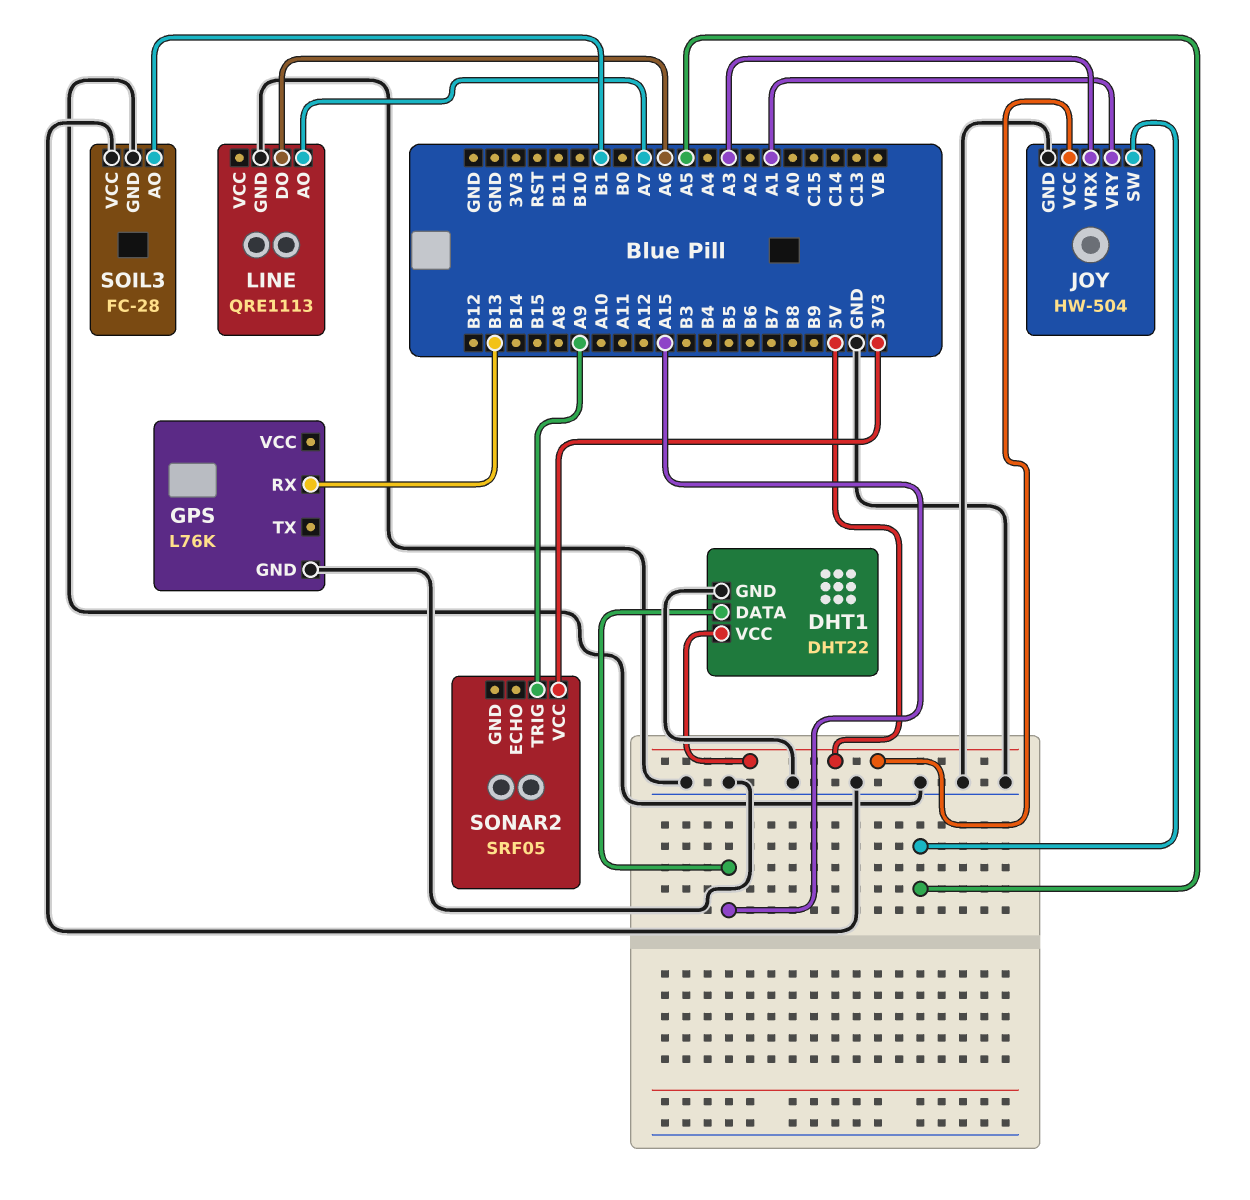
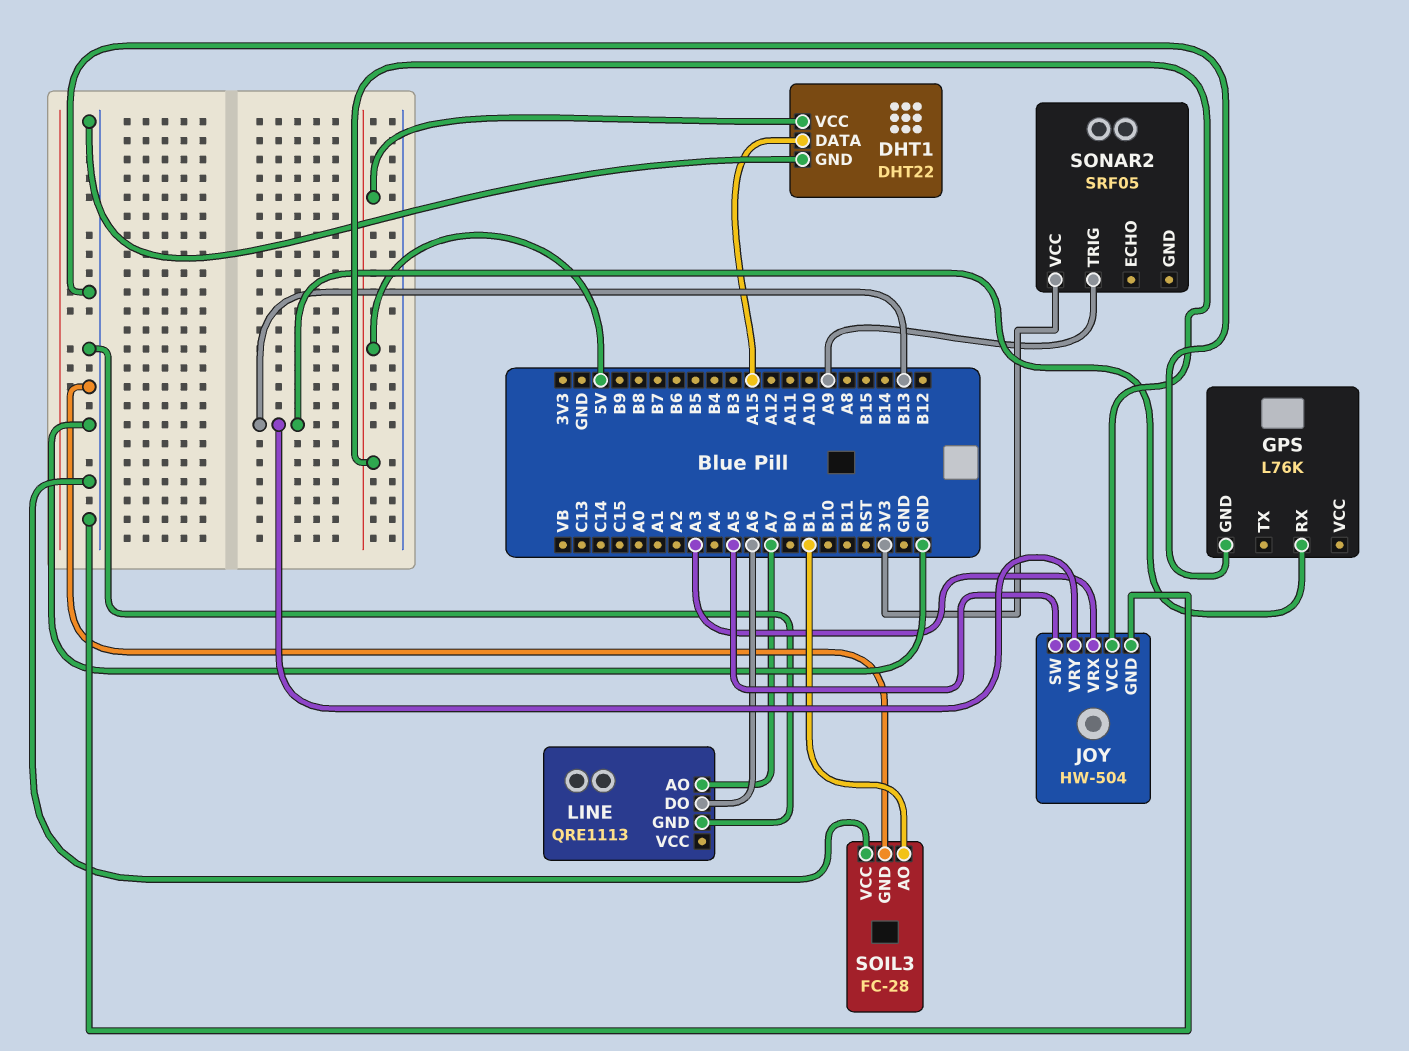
JOY pin VRY: A1 -> B13

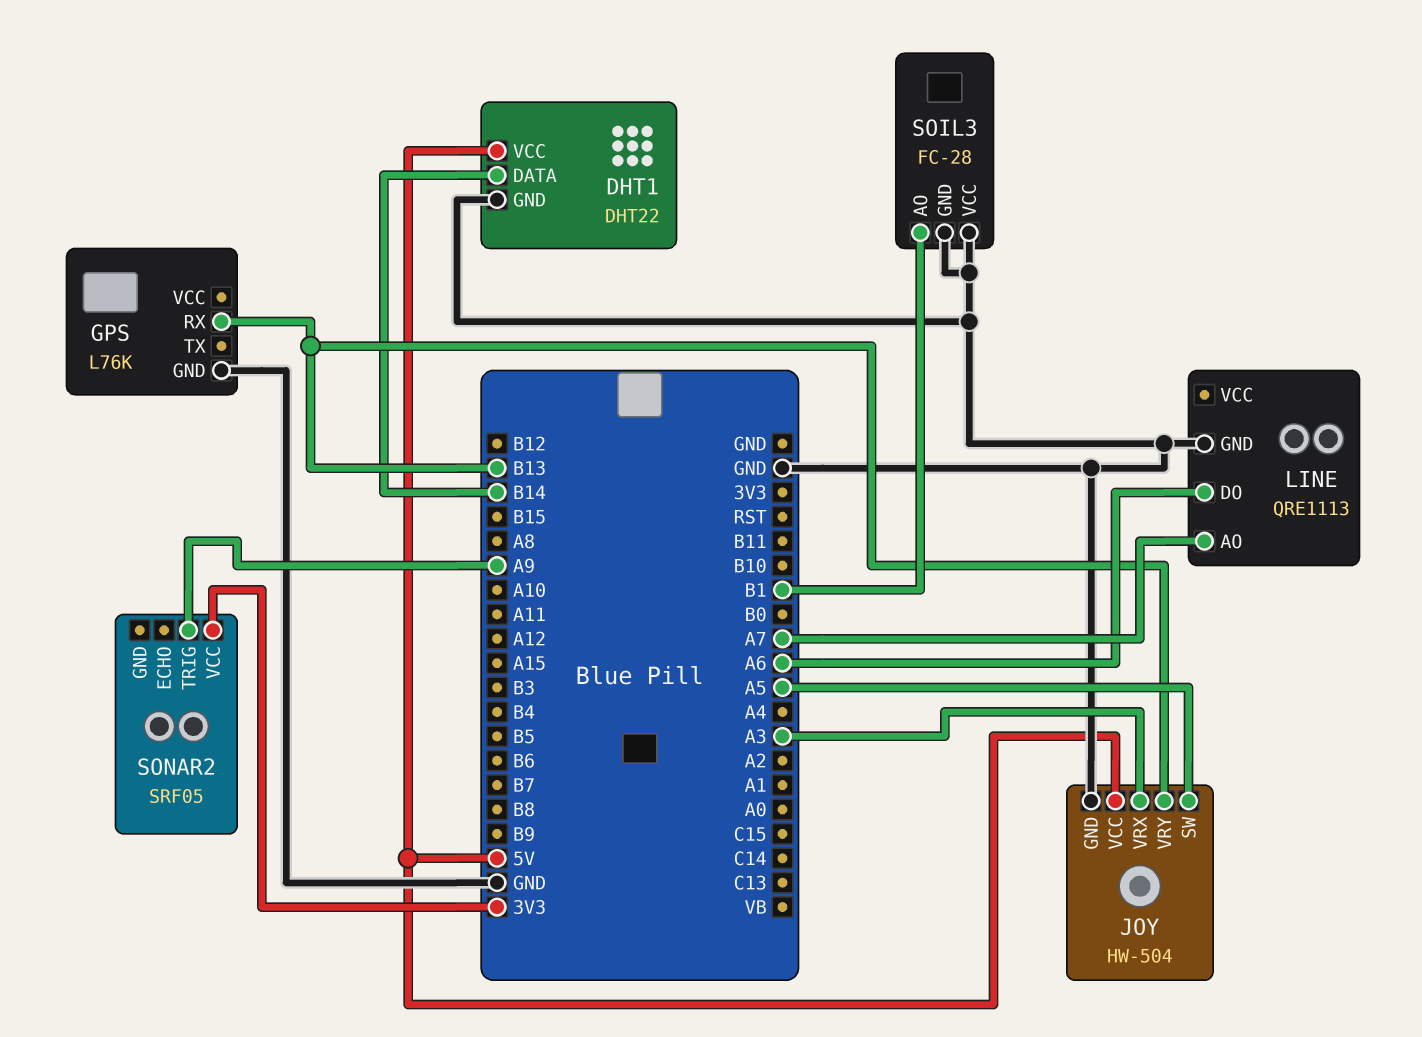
DHT1 pin DATA: A15 -> B14

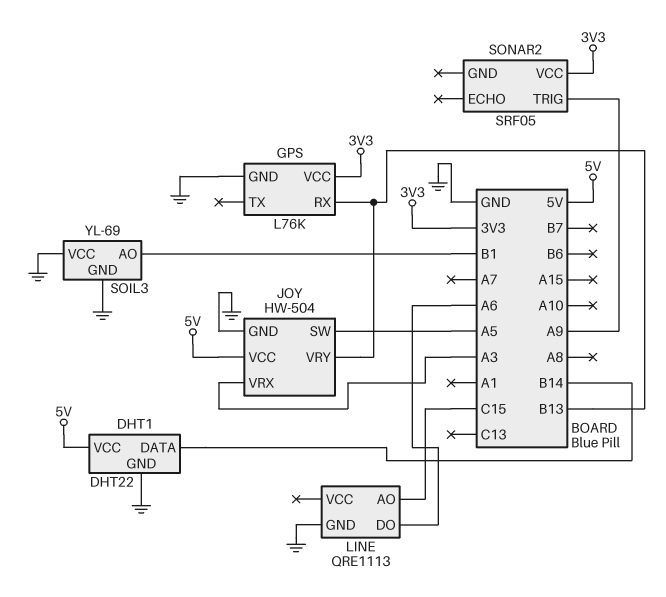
GPS pin VCC: none -> 3V3
LINE pin AO: A7 -> C15
SOIL3: FC-28 -> YL-69

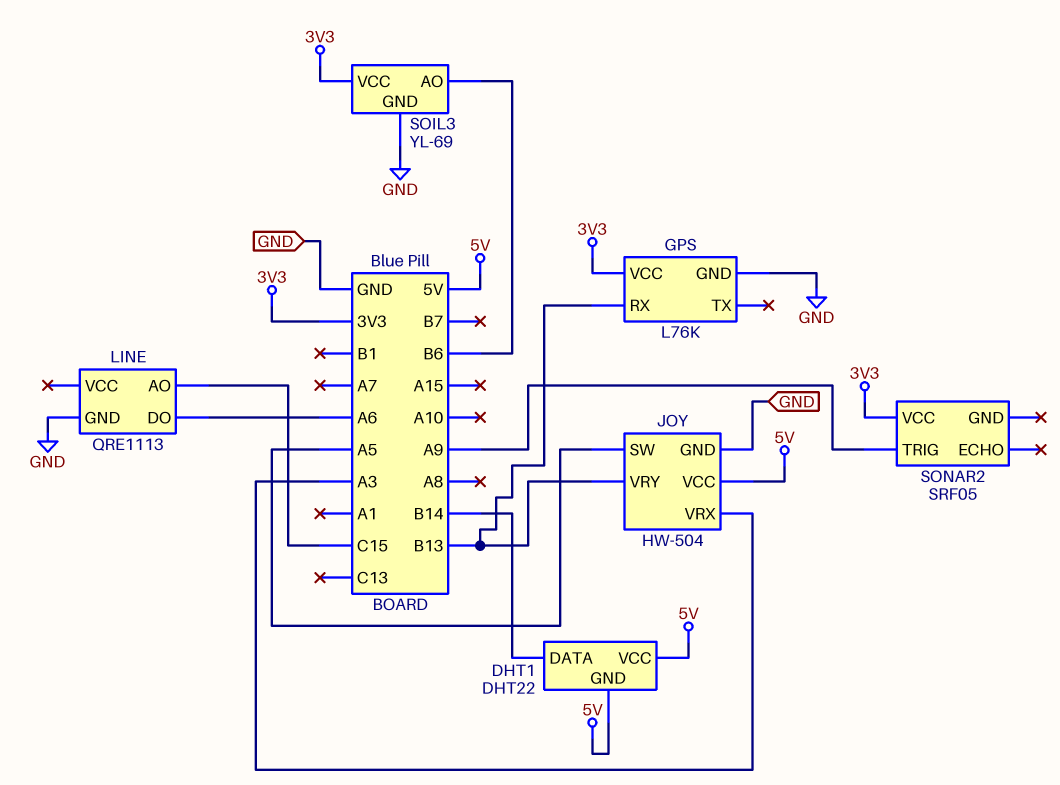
DHT1 pin GND: GND -> 5V
SOIL3 pin AO: B1 -> B6
SOIL3 pin VCC: GND -> 3V3

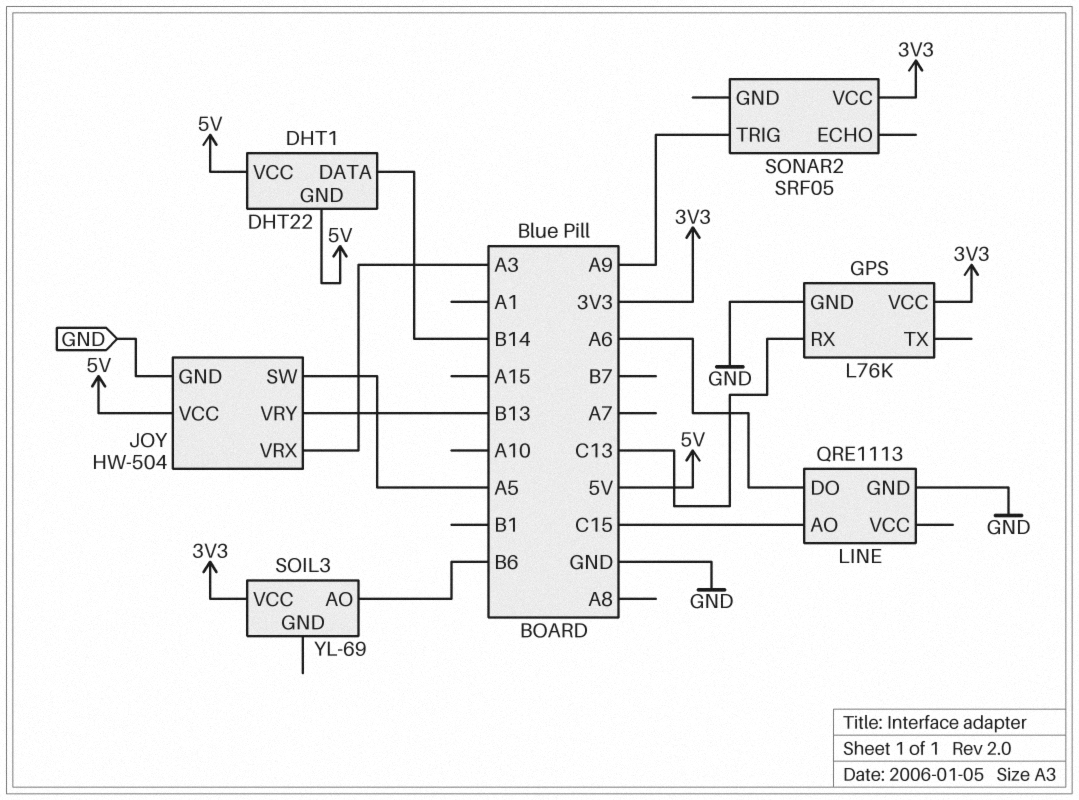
GPS pin RX: B13 -> C13
SOIL3 pin GND: GND -> none

